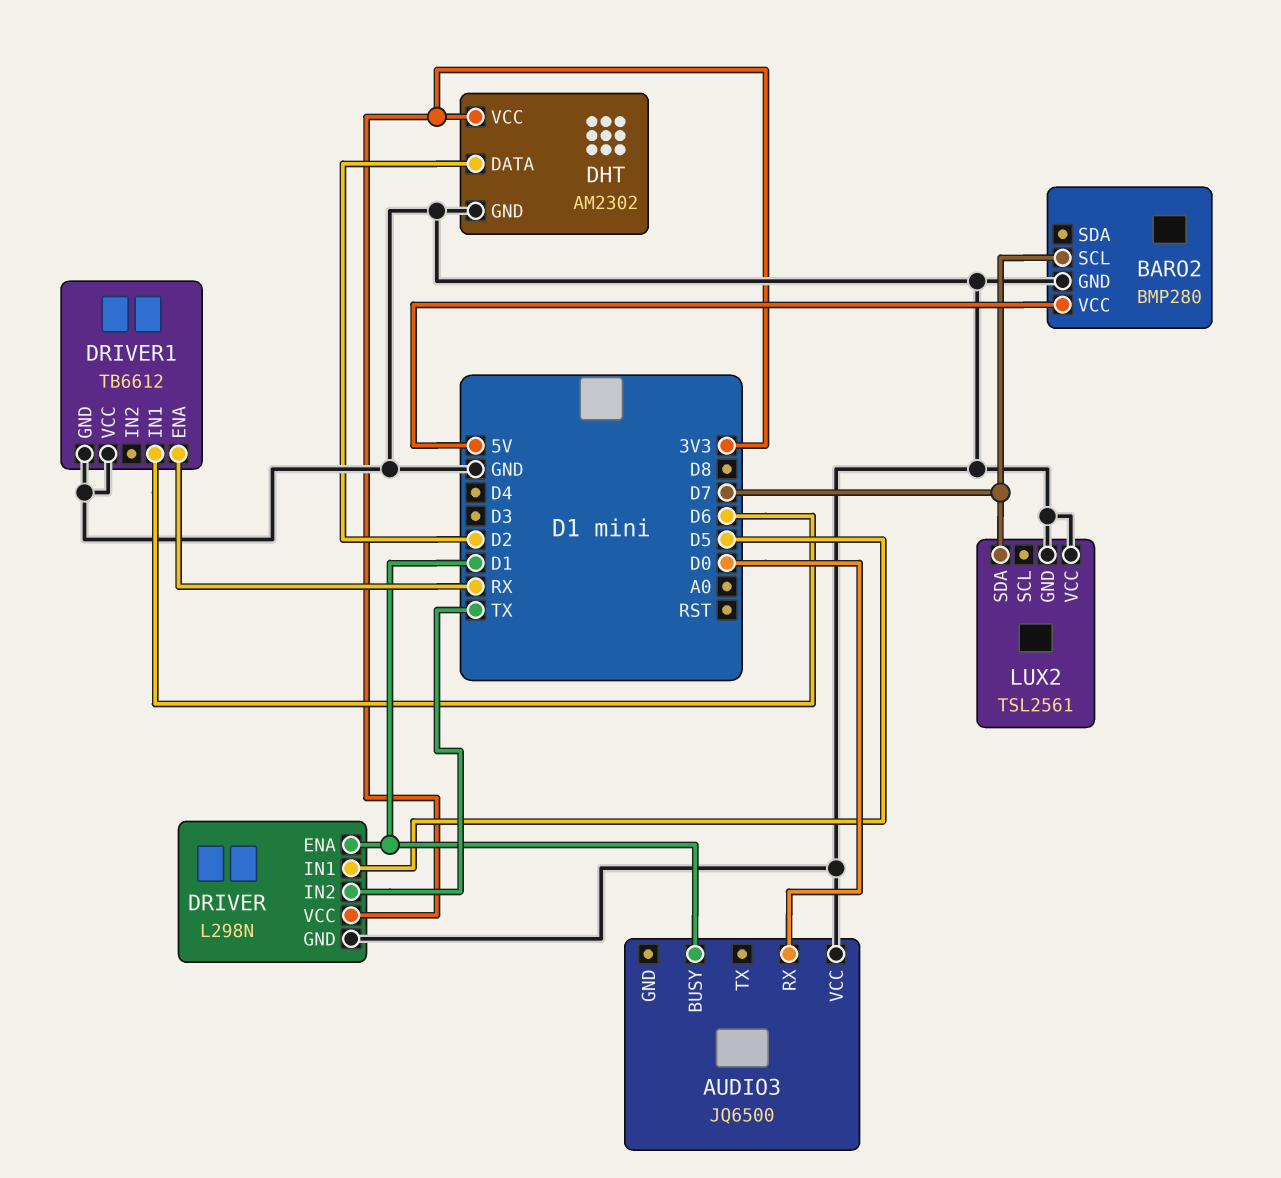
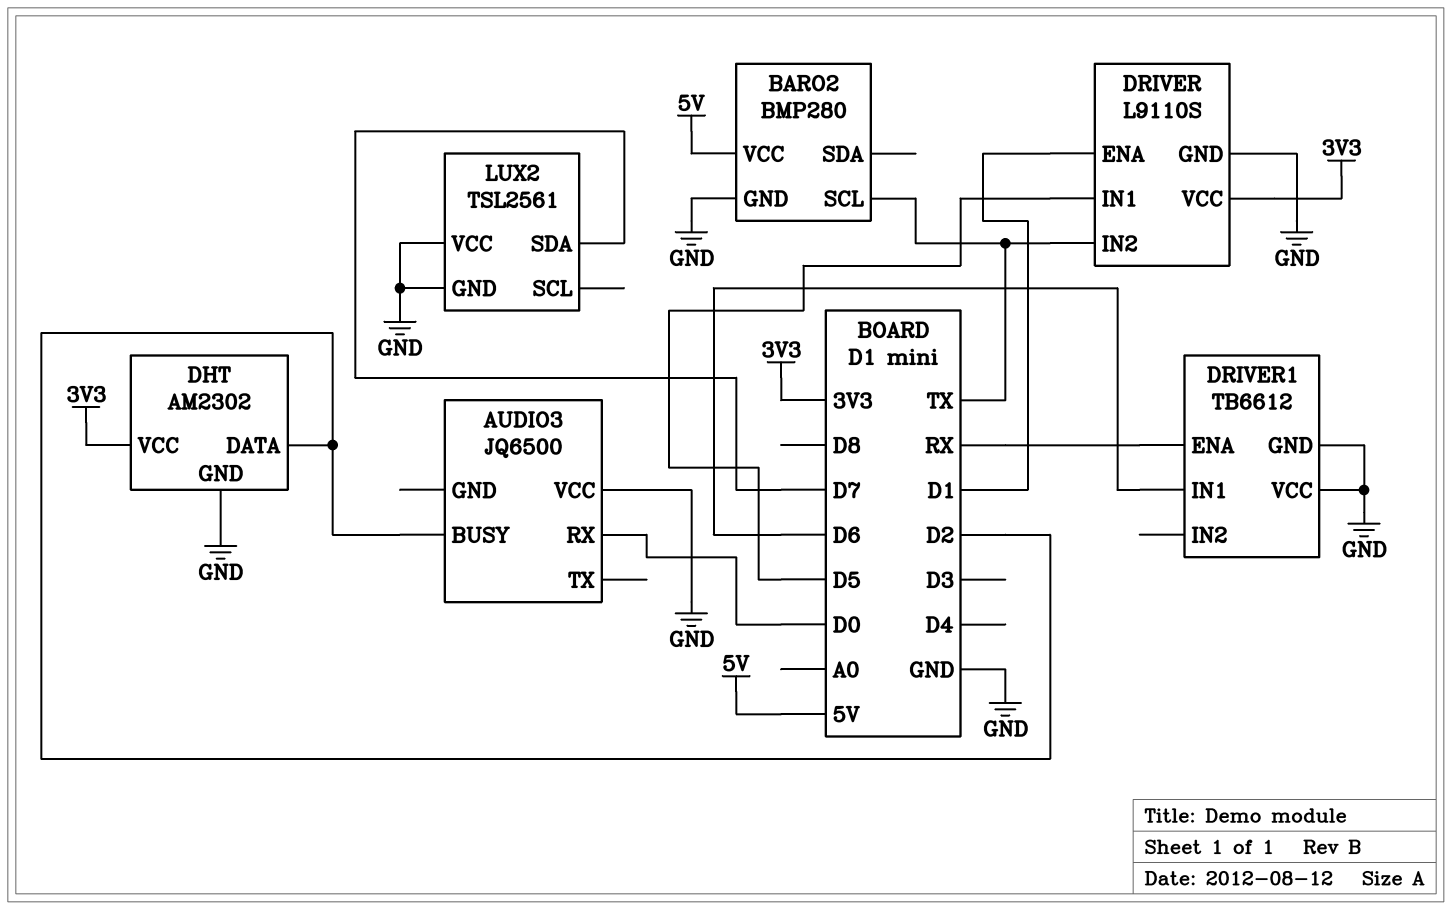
AUDIO3 pin BUSY: D1 -> D2
BARO2 pin SCL: D7 -> TX
DRIVER: L298N -> L9110S

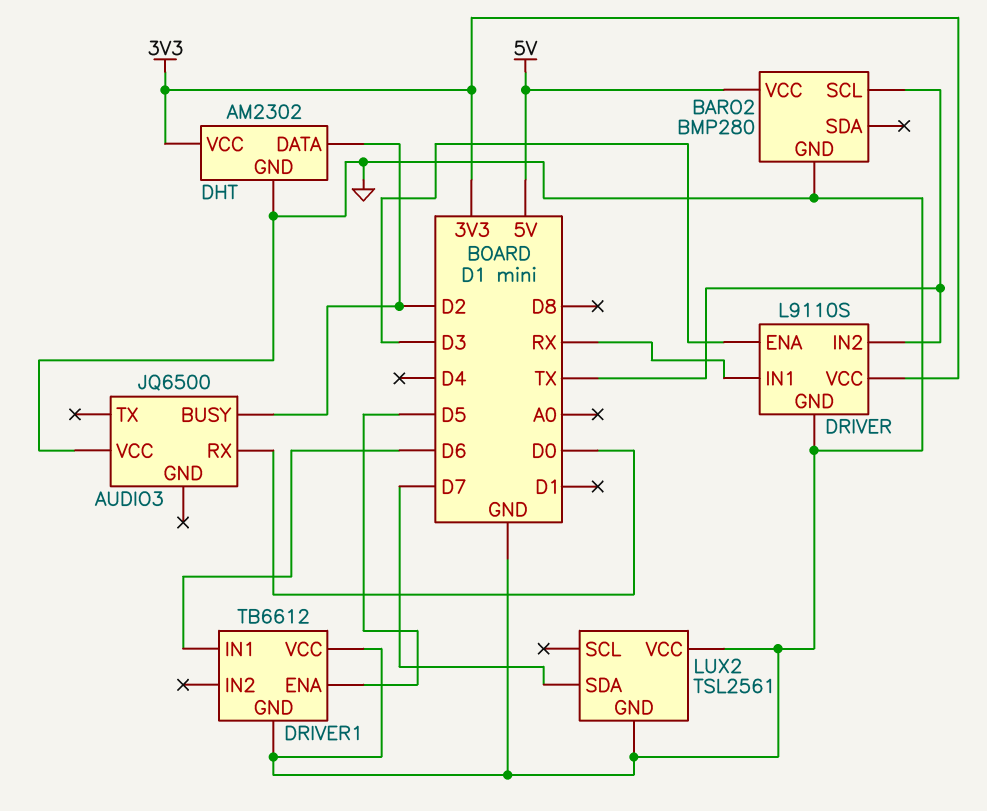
DRIVER pin ENA: D1 -> D3
DRIVER pin IN1: D5 -> RX
DRIVER1 pin ENA: RX -> D5

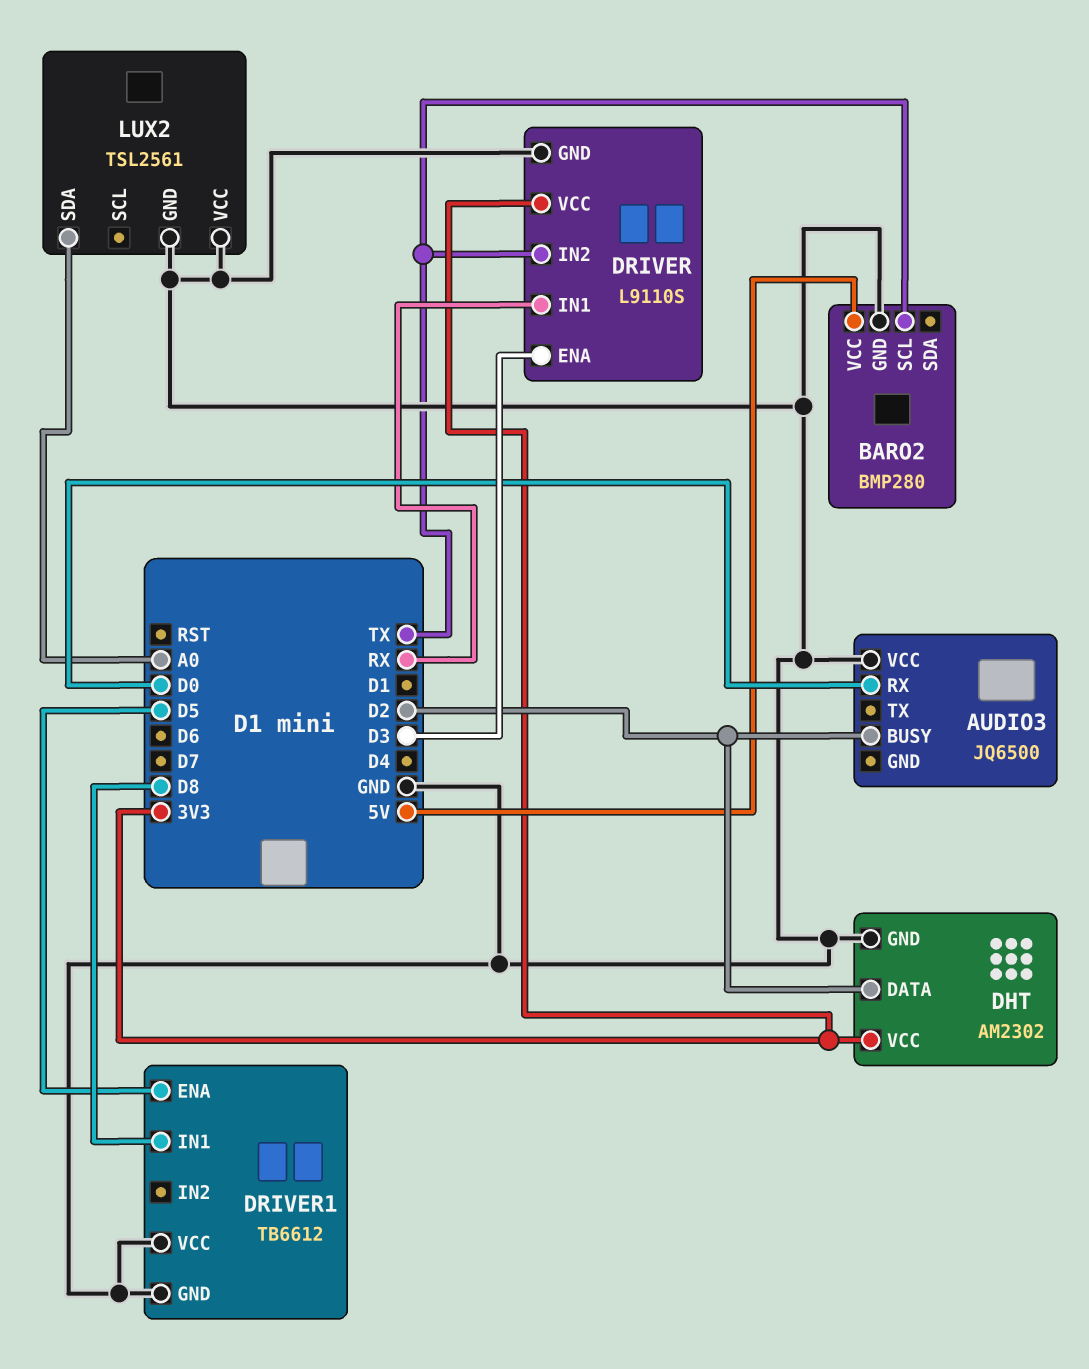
DRIVER1 pin IN1: D6 -> D8
LUX2 pin SDA: D7 -> A0

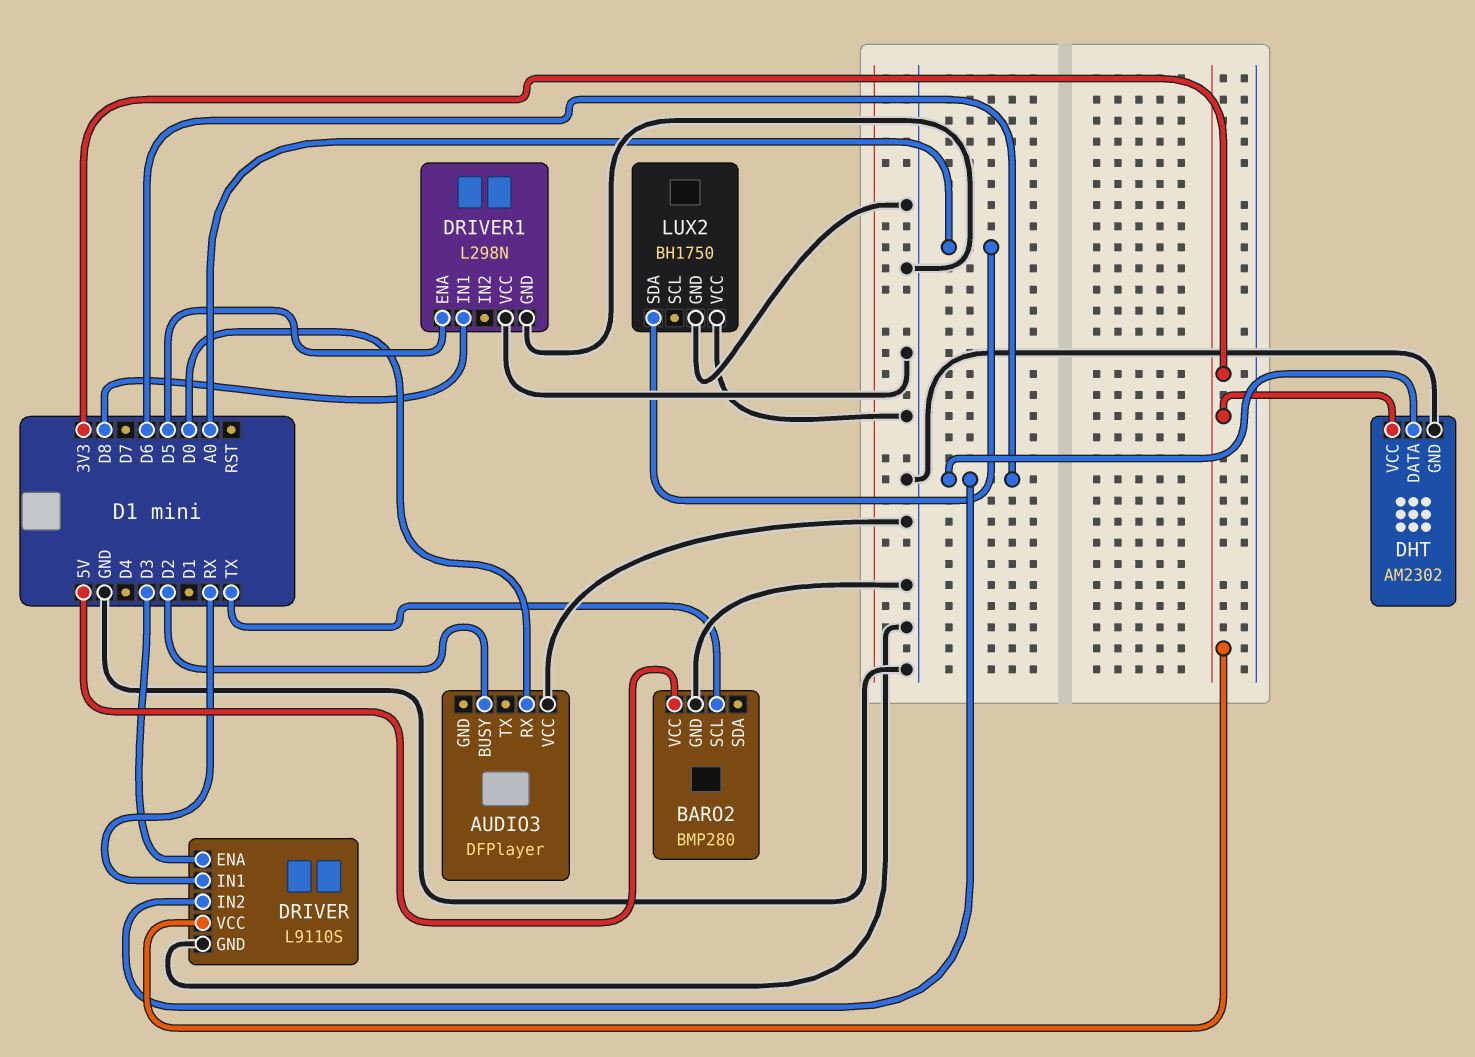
AUDIO3: JQ6500 -> DFPlayer
DHT pin DATA: D2 -> D6
DRIVER pin IN2: TX -> D6
DRIVER1: TB6612 -> L298N
LUX2: TSL2561 -> BH1750

